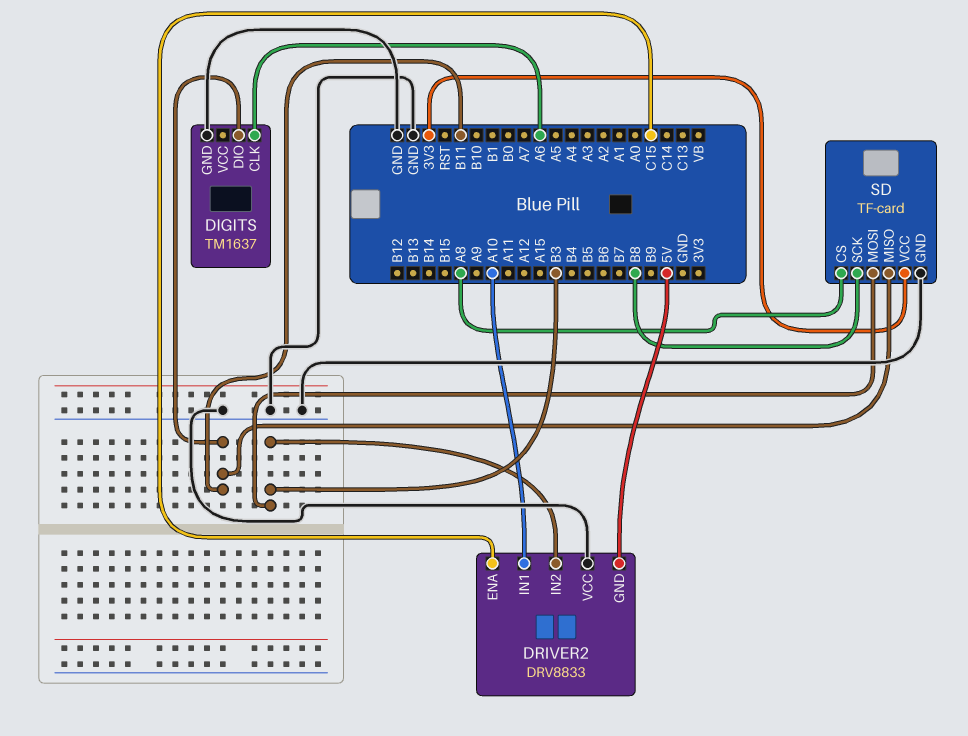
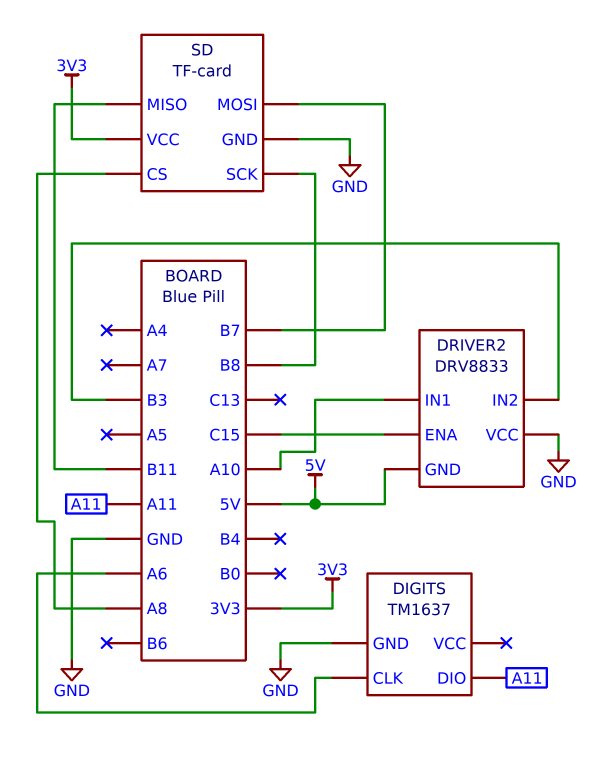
DIGITS pin DIO: B11 -> A11
SD pin MOSI: B3 -> B7

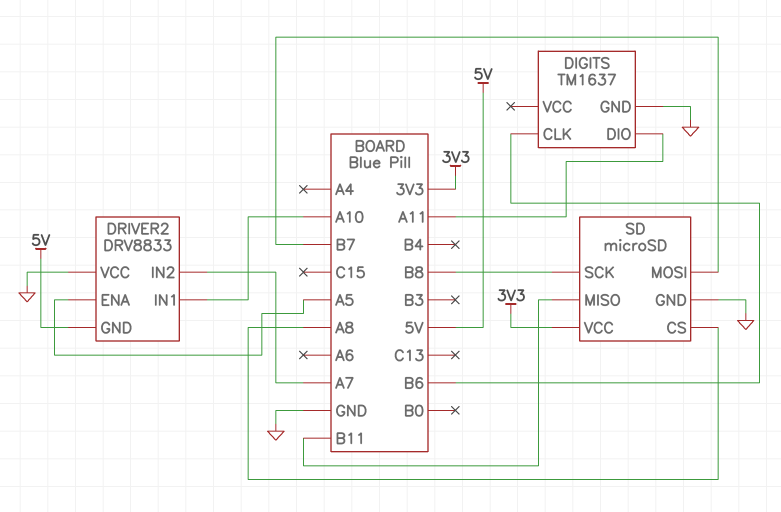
DIGITS pin CLK: A6 -> B6
DRIVER2 pin ENA: C15 -> A5
DRIVER2 pin IN2: B3 -> A7
SD: TF-card -> microSD

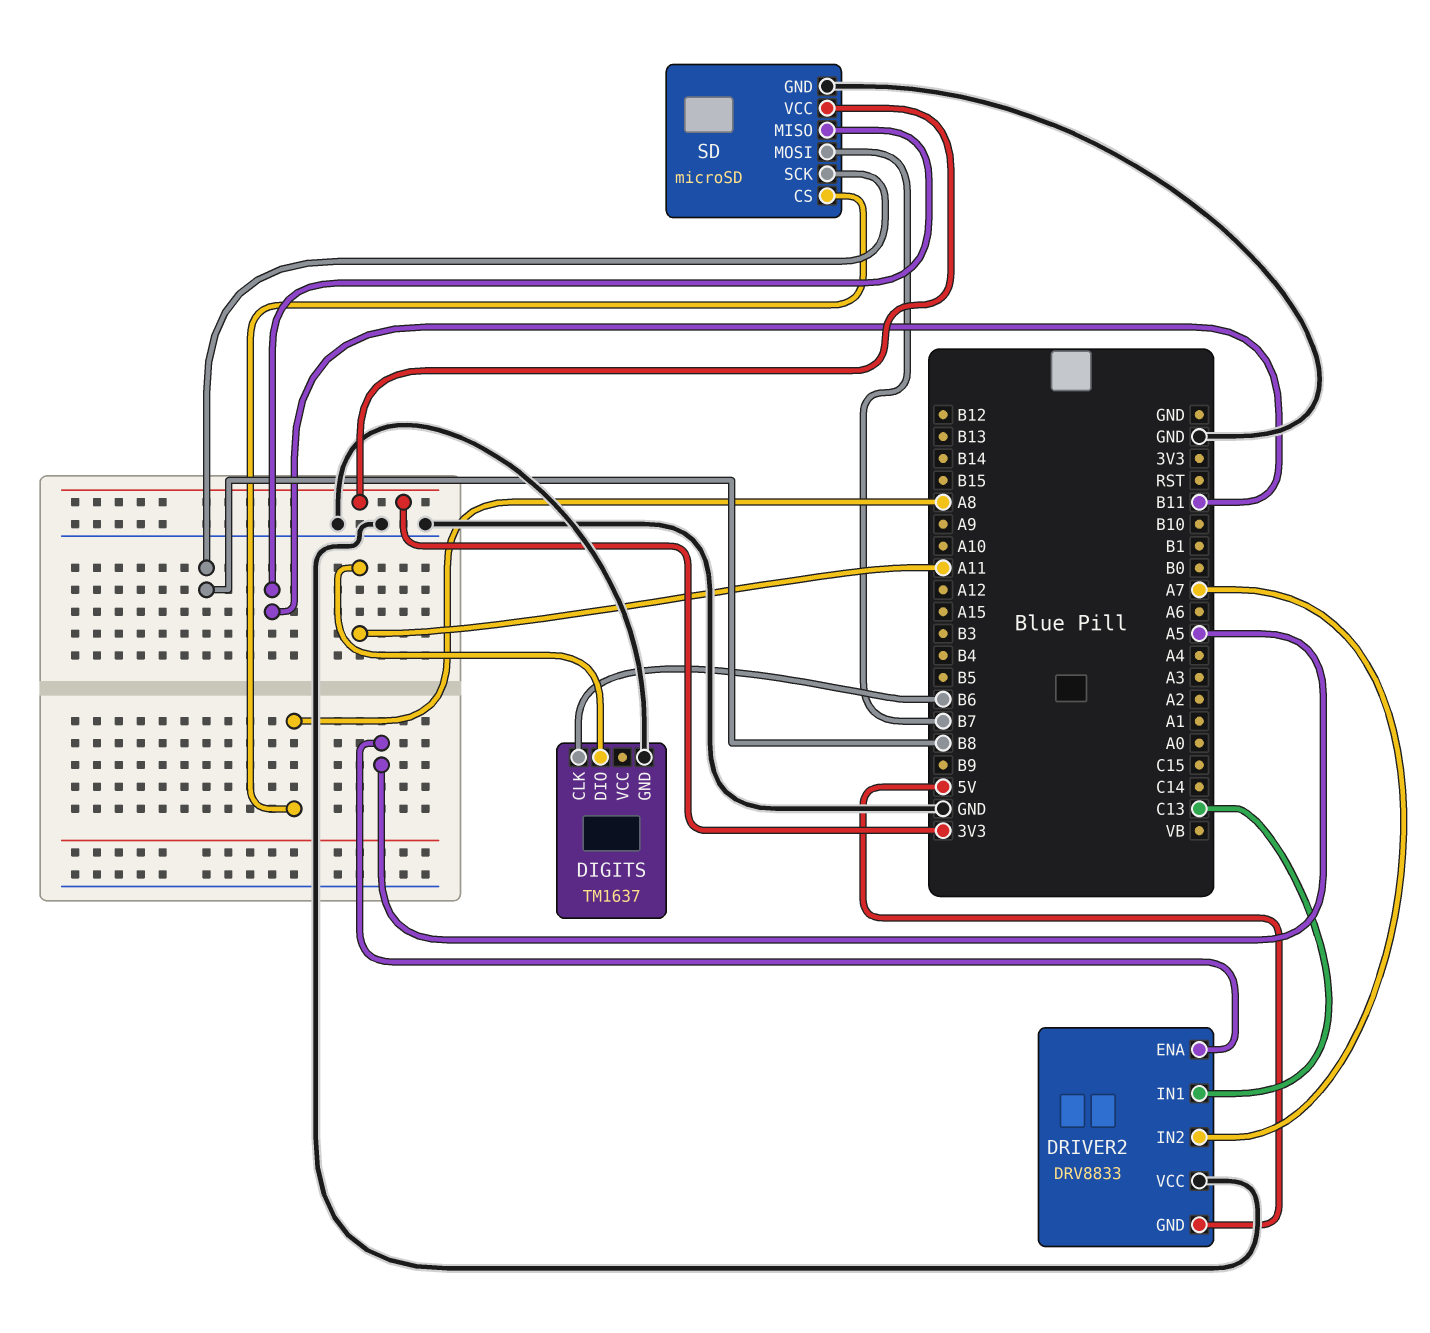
DRIVER2 pin IN1: A10 -> C13

